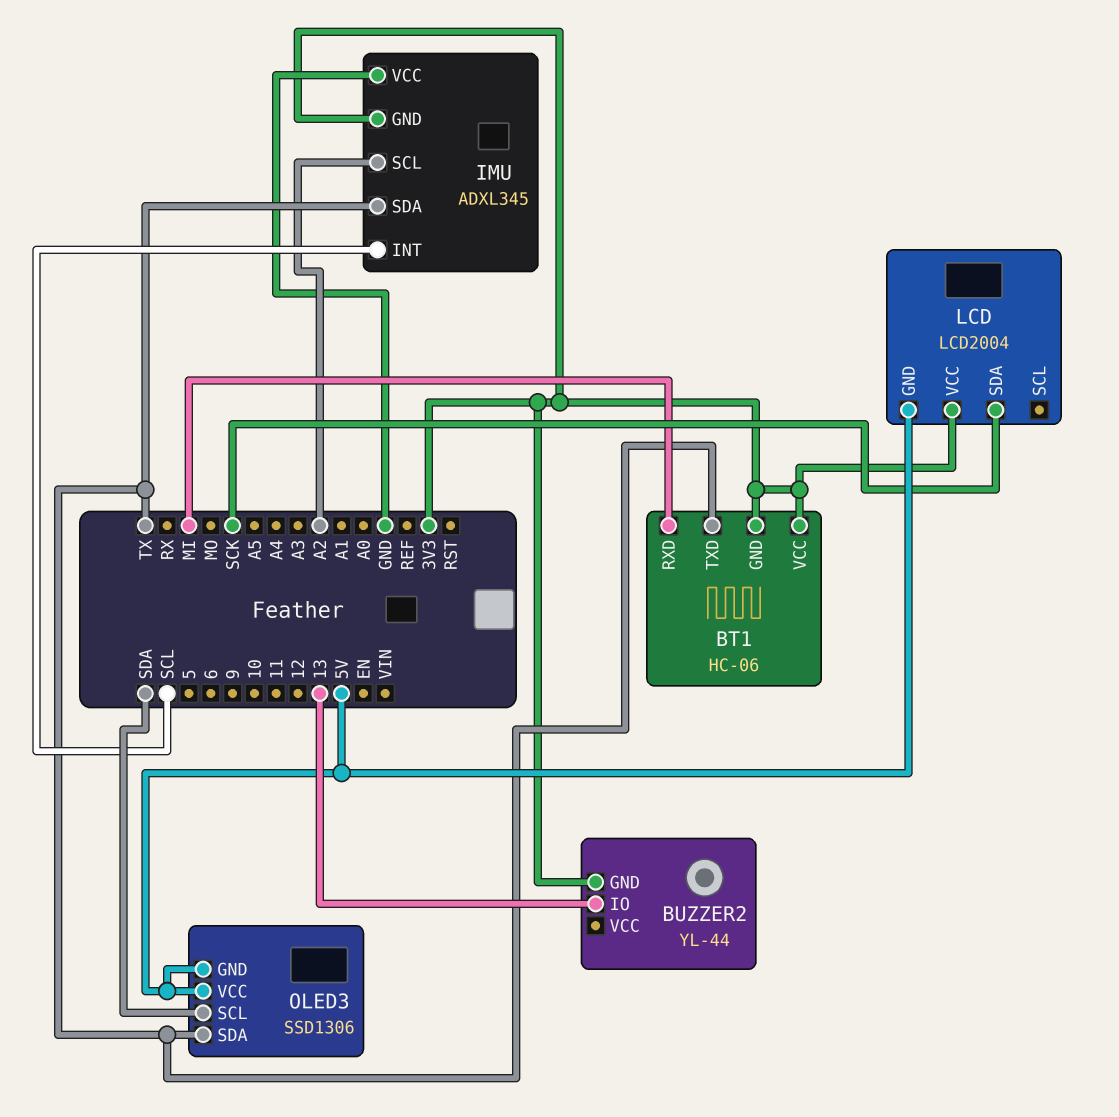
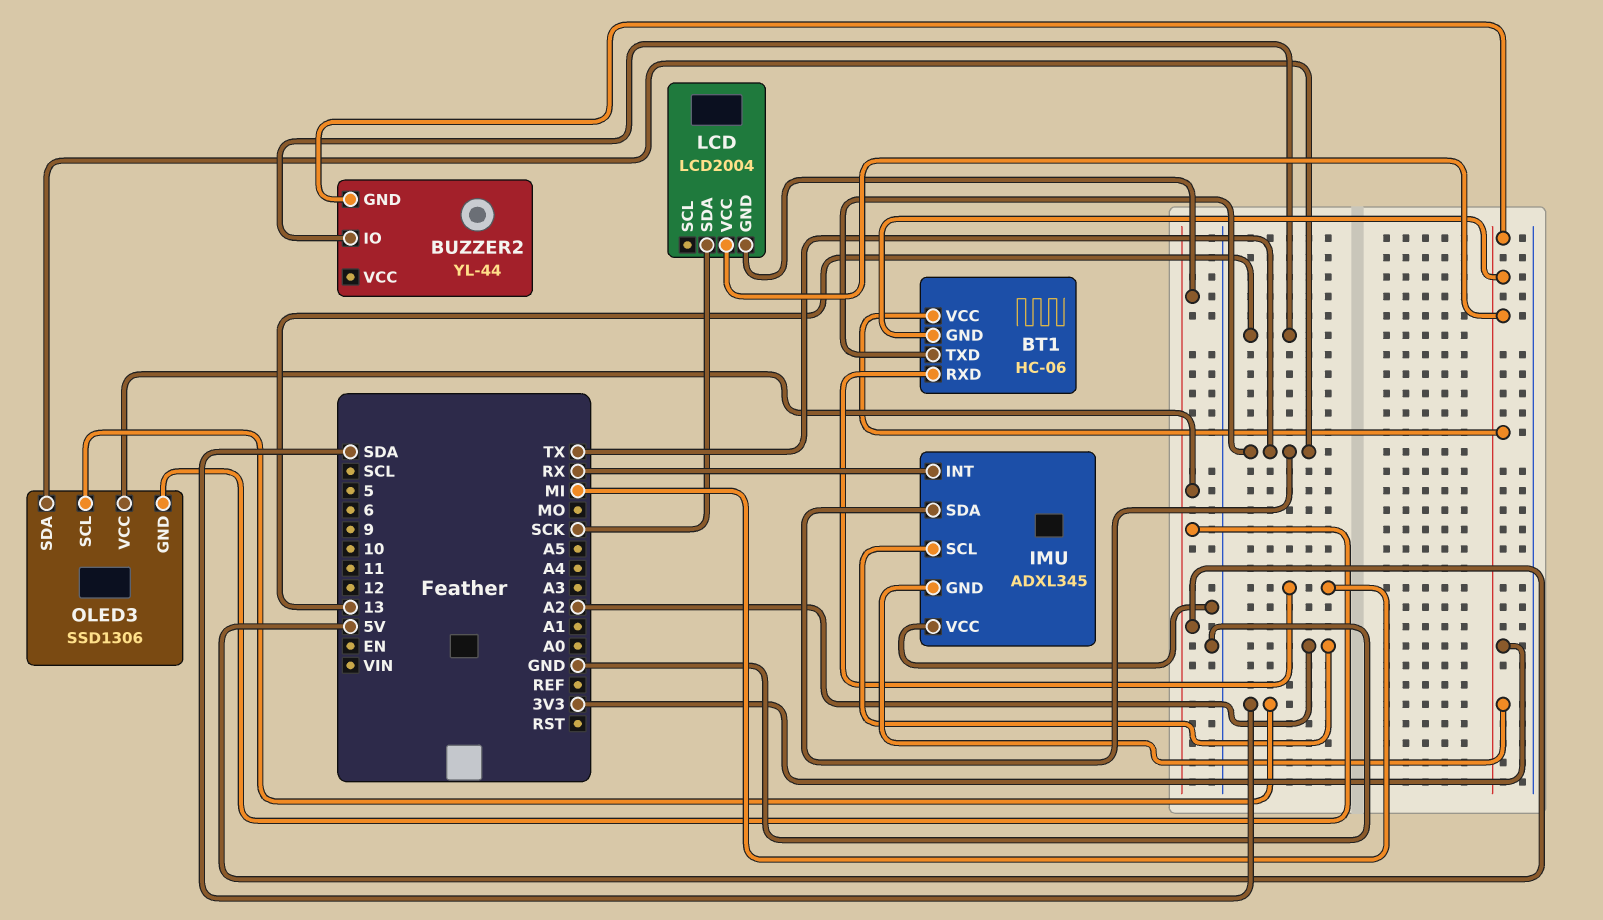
IMU pin INT: SCL -> RX

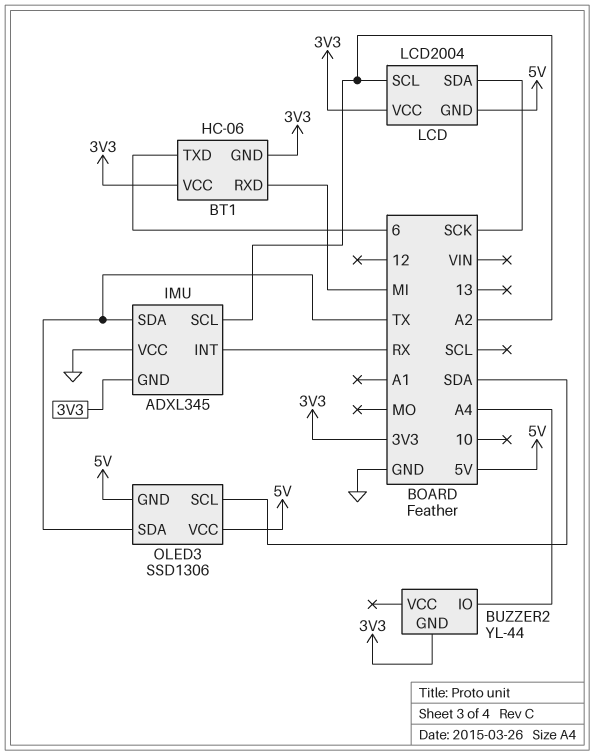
BT1 pin TXD: TX -> 6
BUZZER2 pin IO: 13 -> A4
LCD pin SCL: none -> A2

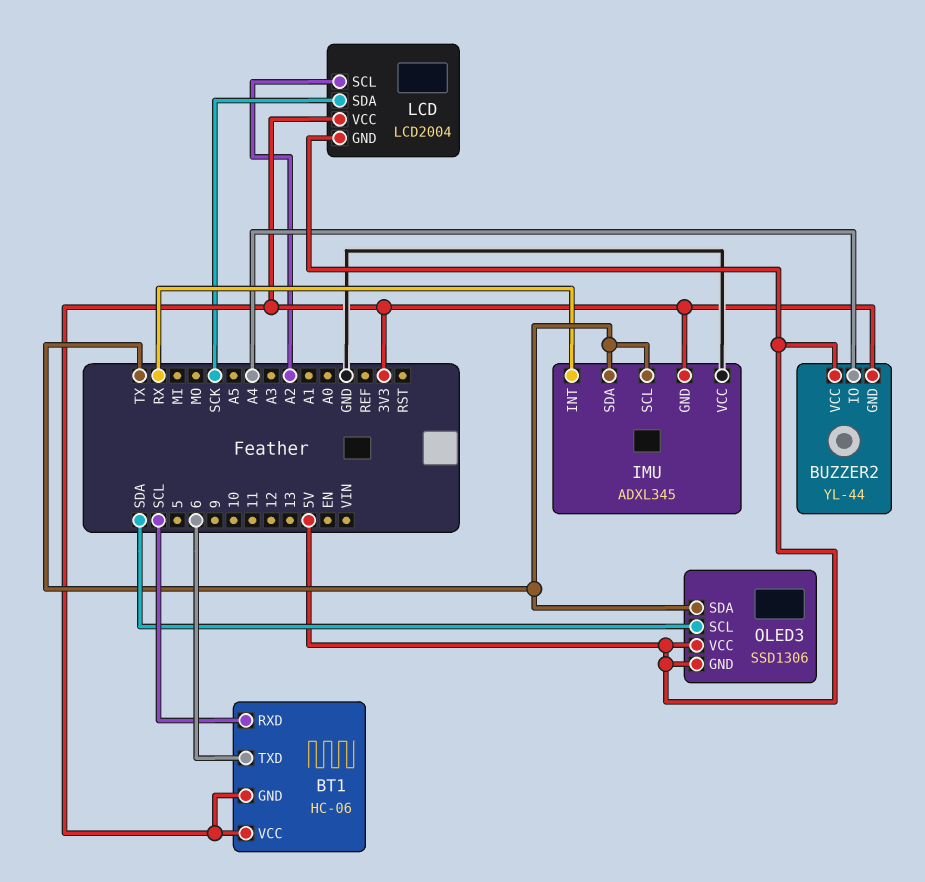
BT1 pin RXD: MI -> SCL
BUZZER2 pin VCC: none -> 5V
IMU pin SCL: A2 -> TX

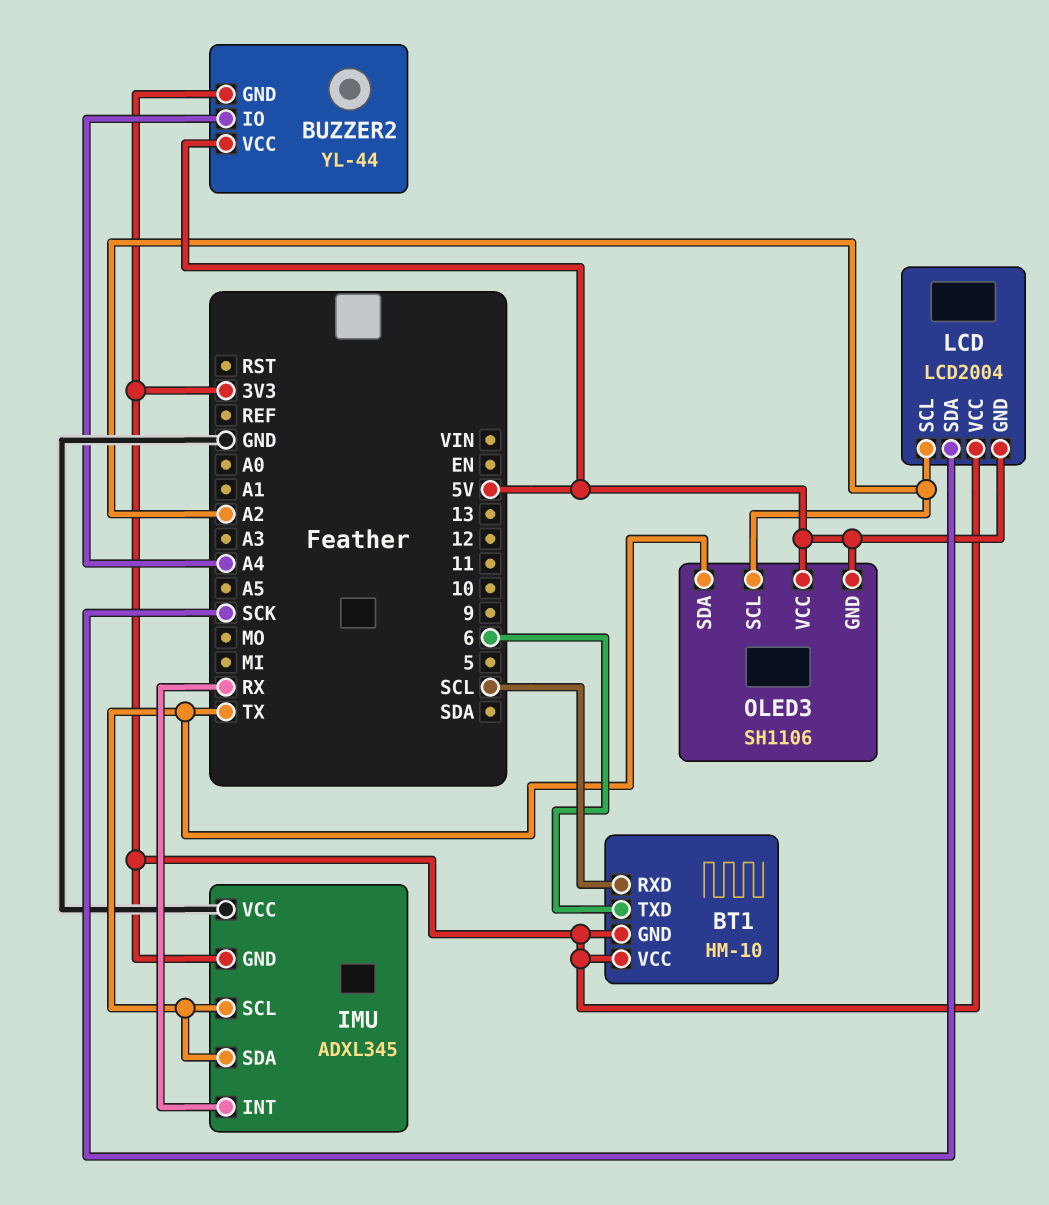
BT1: HC-06 -> HM-10
OLED3: SSD1306 -> SH1106
OLED3 pin SCL: SDA -> A2

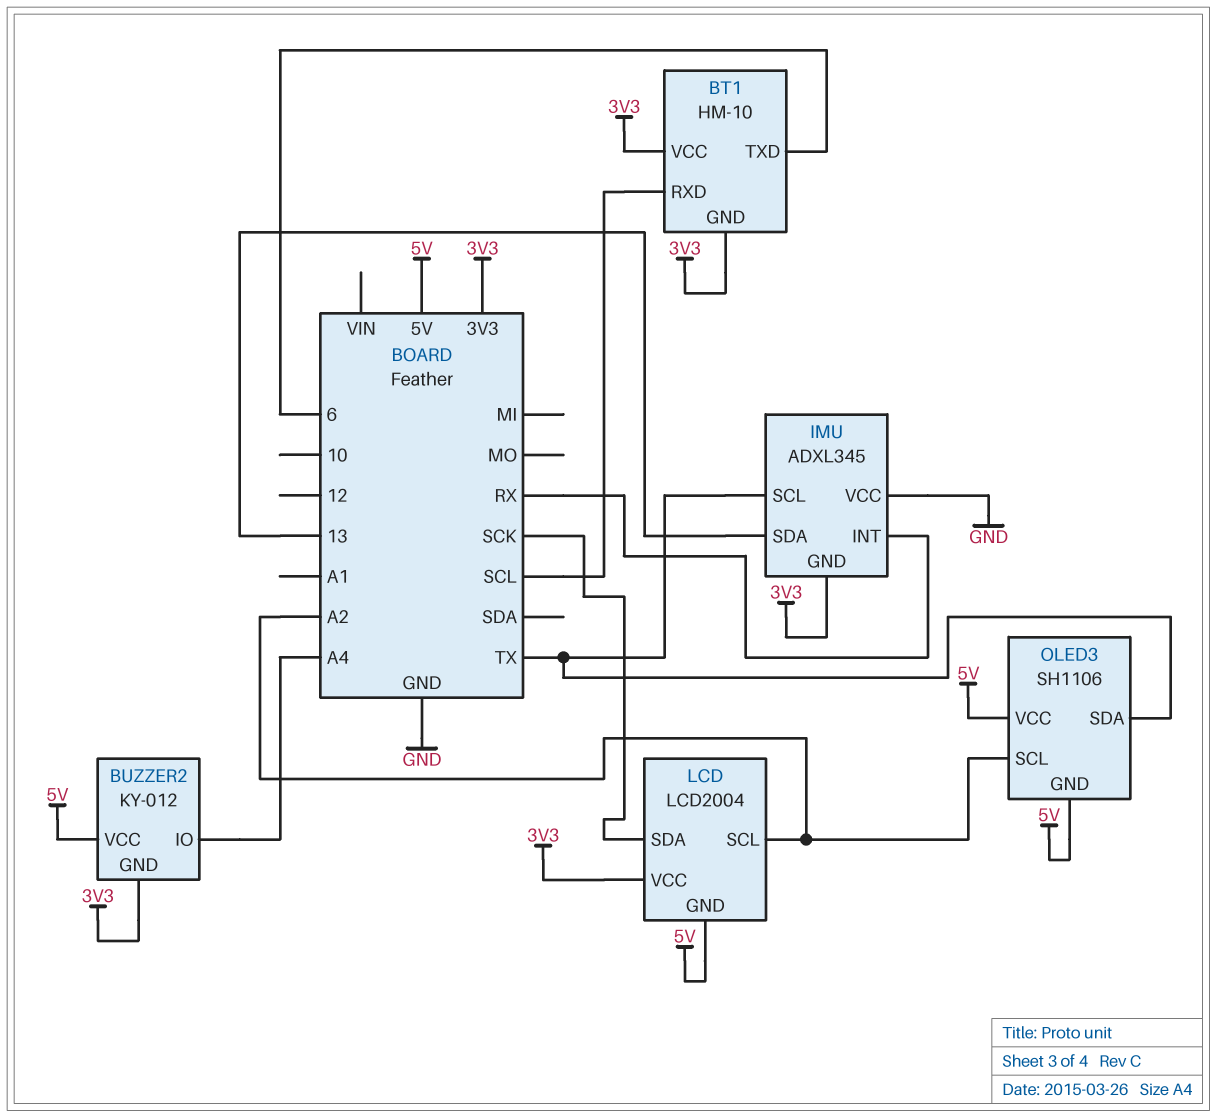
BUZZER2: YL-44 -> KY-012
IMU pin SDA: TX -> 13

